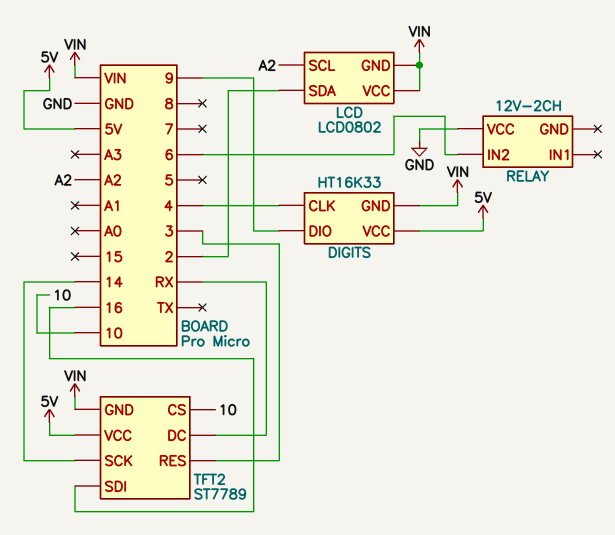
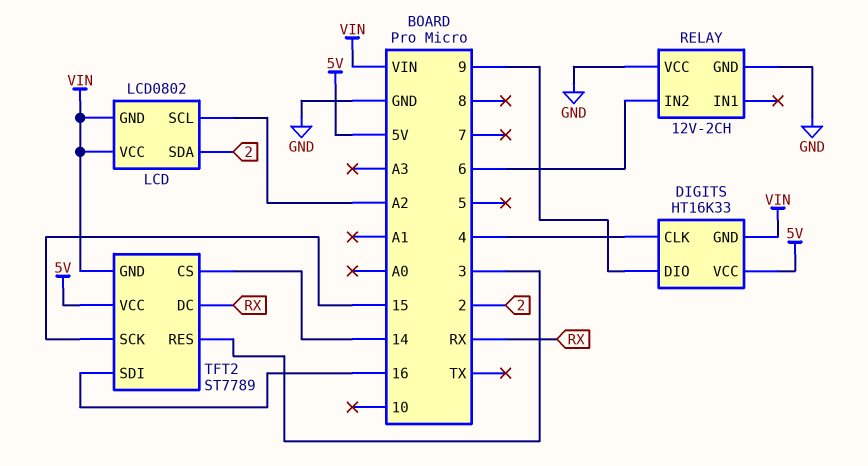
RELAY pin GND: none -> GND
TFT2 pin CS: 10 -> 14
TFT2 pin SCK: 14 -> 15

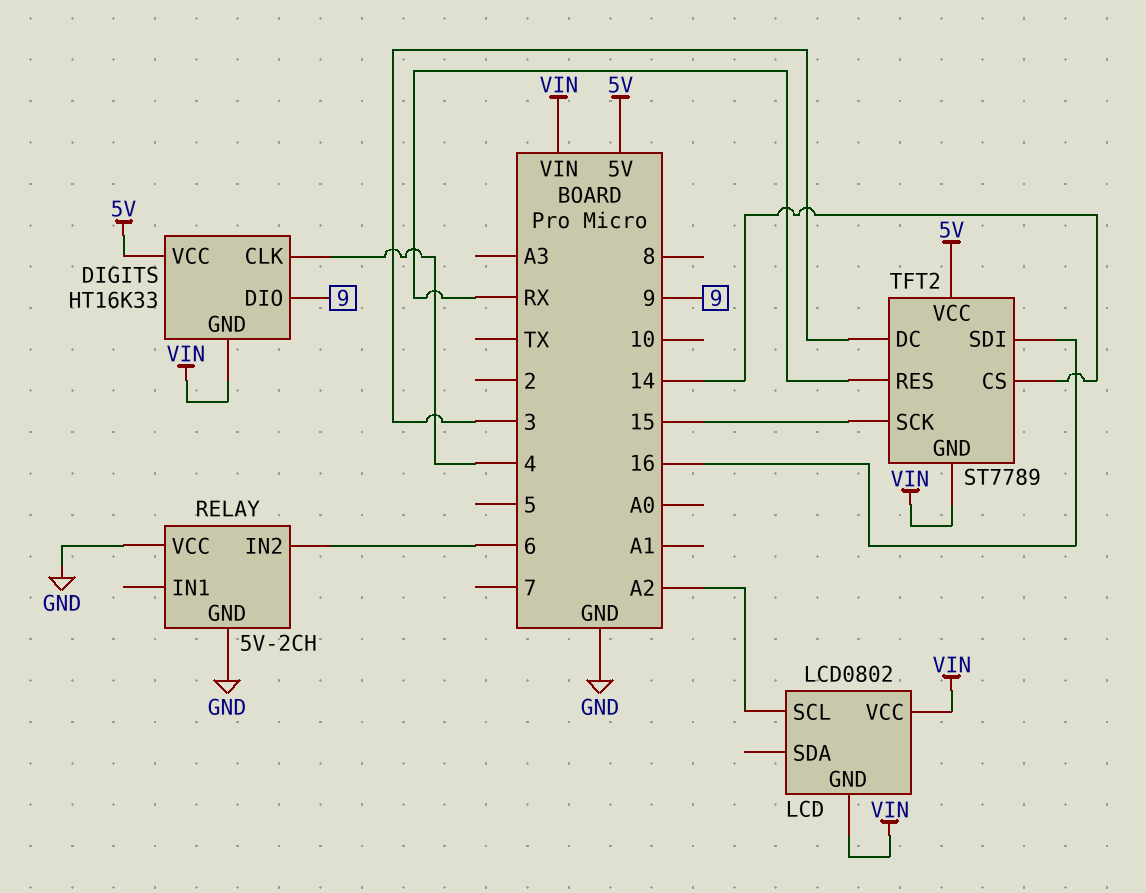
LCD pin SDA: 2 -> none
RELAY: 12V-2CH -> 5V-2CH
TFT2 pin DC: RX -> 3
TFT2 pin RES: 3 -> RX

